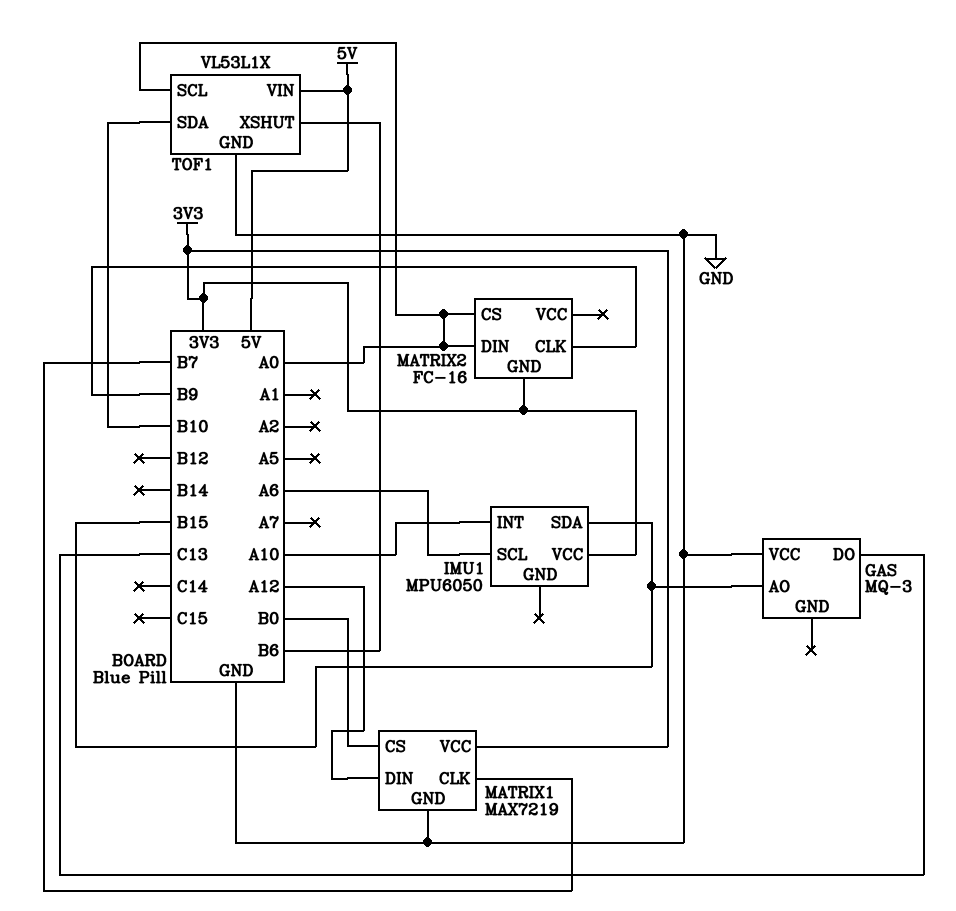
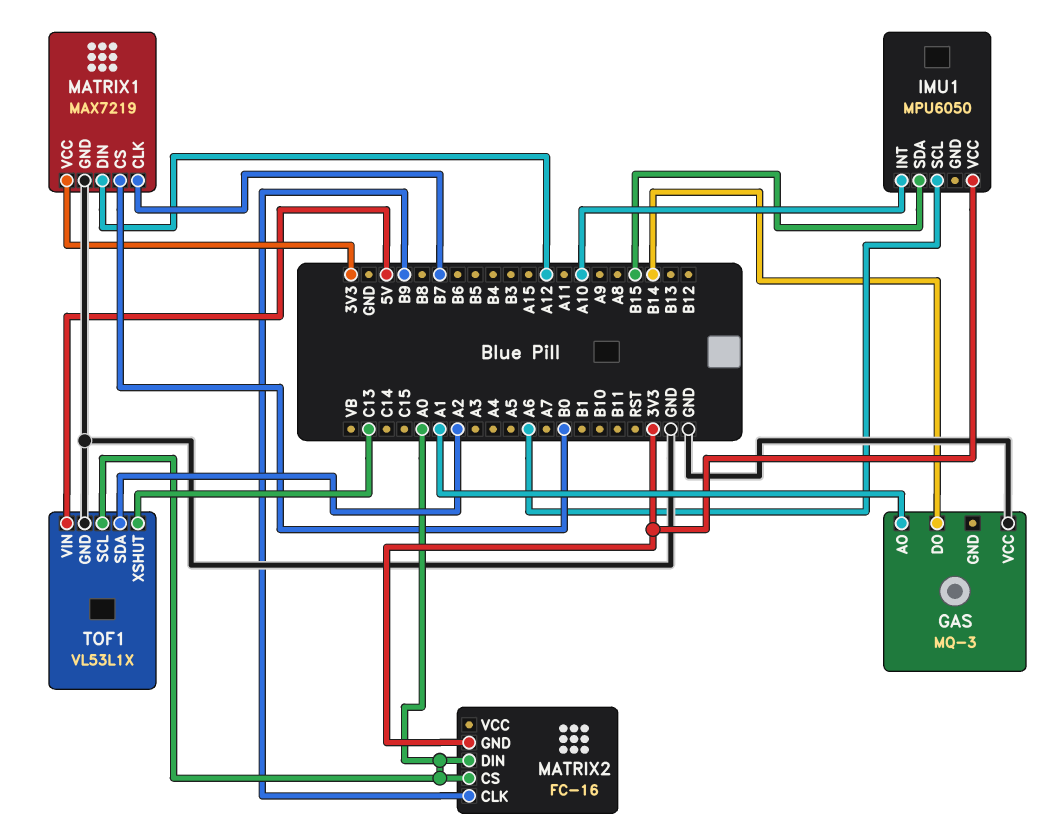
GAS pin AO: B15 -> A1
GAS pin DO: C13 -> B14
TOF1 pin SDA: B10 -> A2
TOF1 pin XSHUT: B6 -> C13

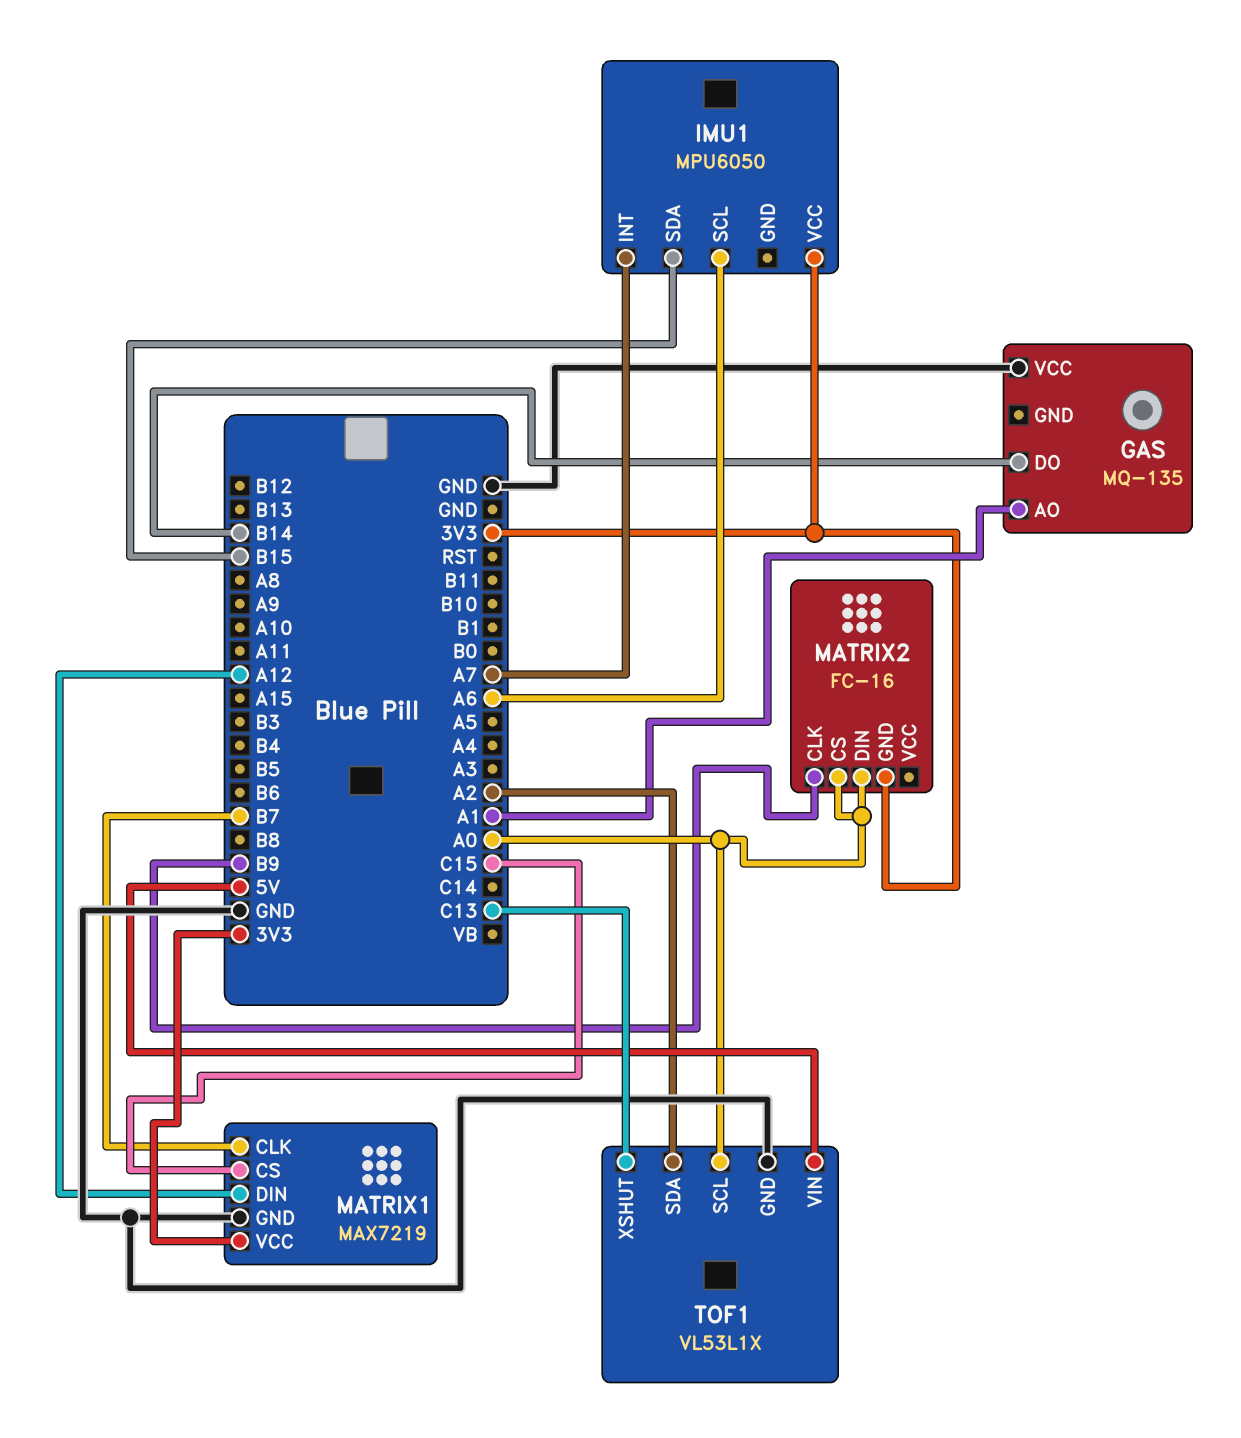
GAS: MQ-3 -> MQ-135
IMU1 pin INT: A10 -> A7
MATRIX1 pin CS: B0 -> C15

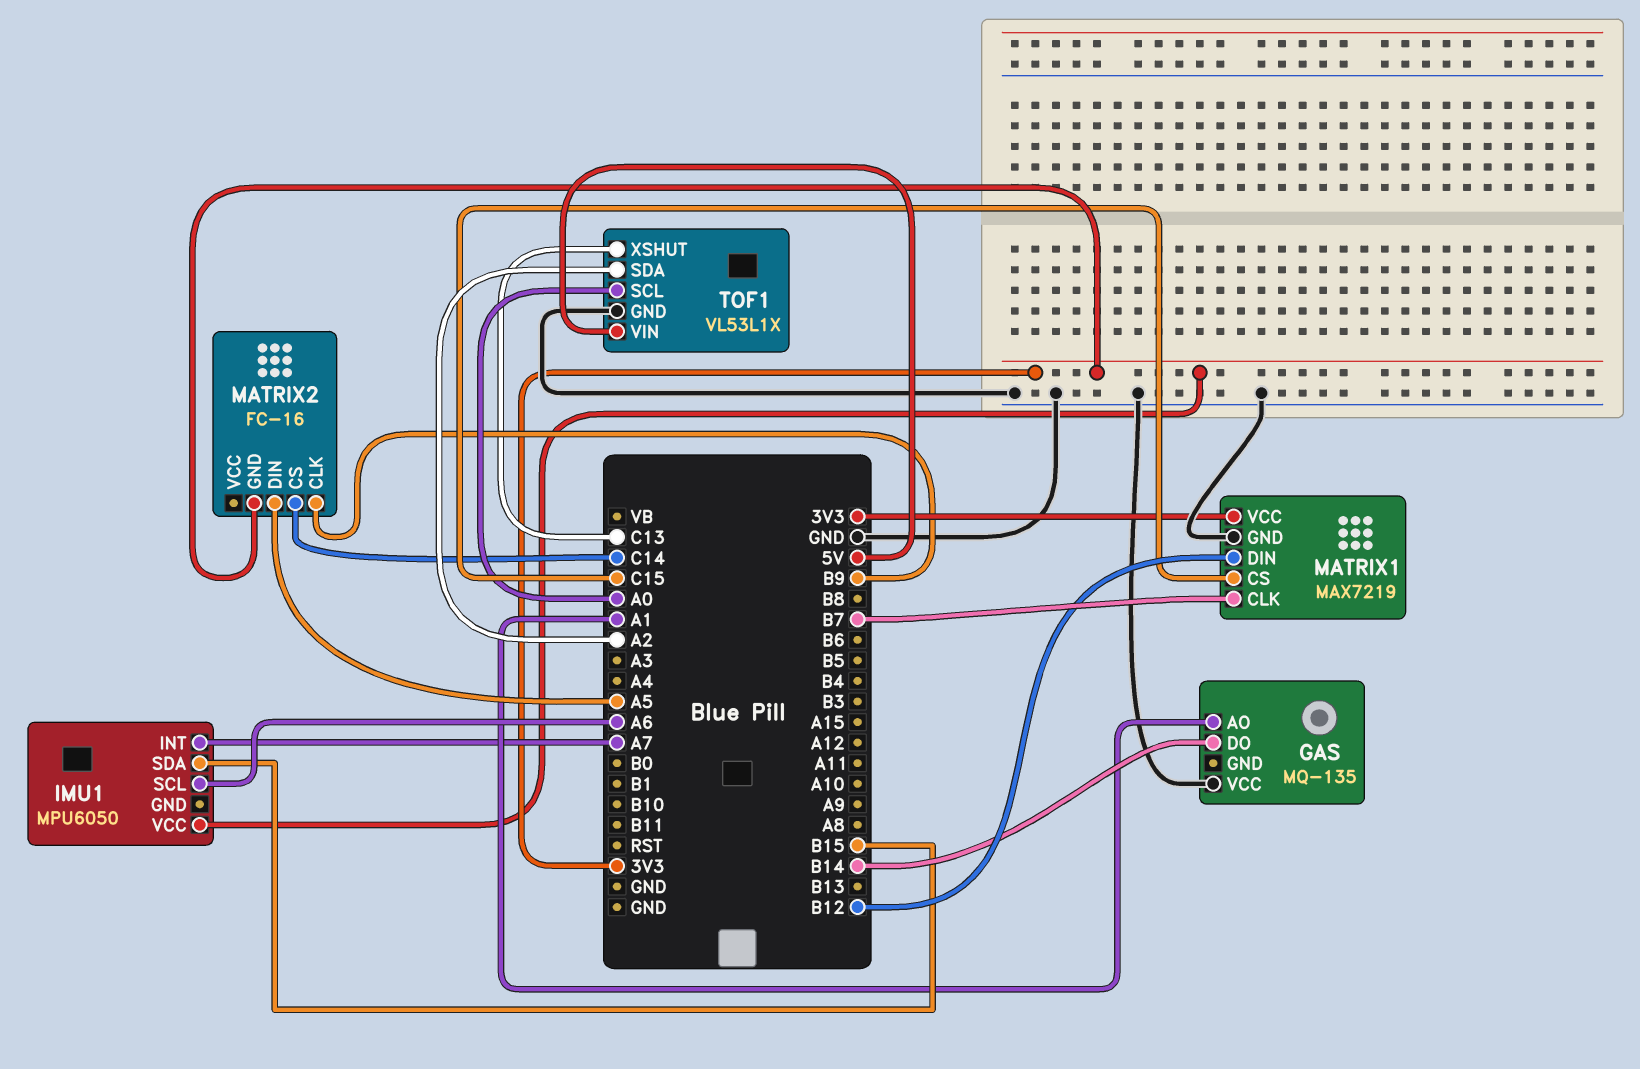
MATRIX1 pin DIN: A12 -> B12
MATRIX2 pin CS: A0 -> C14
MATRIX2 pin DIN: A0 -> A5

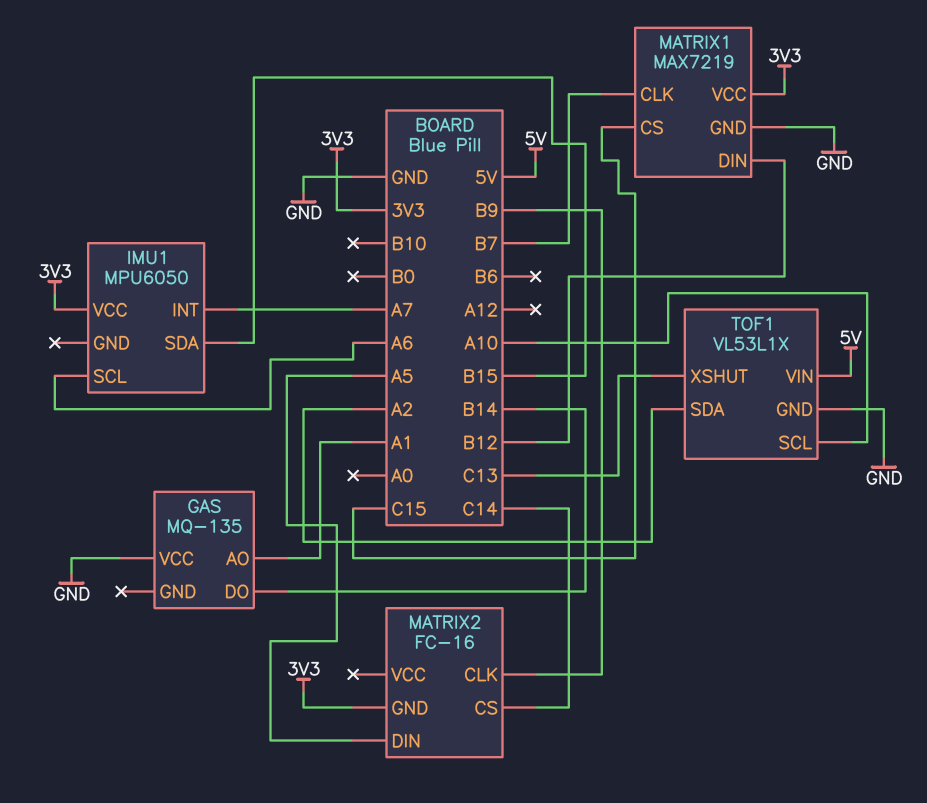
TOF1 pin SCL: A0 -> A10

